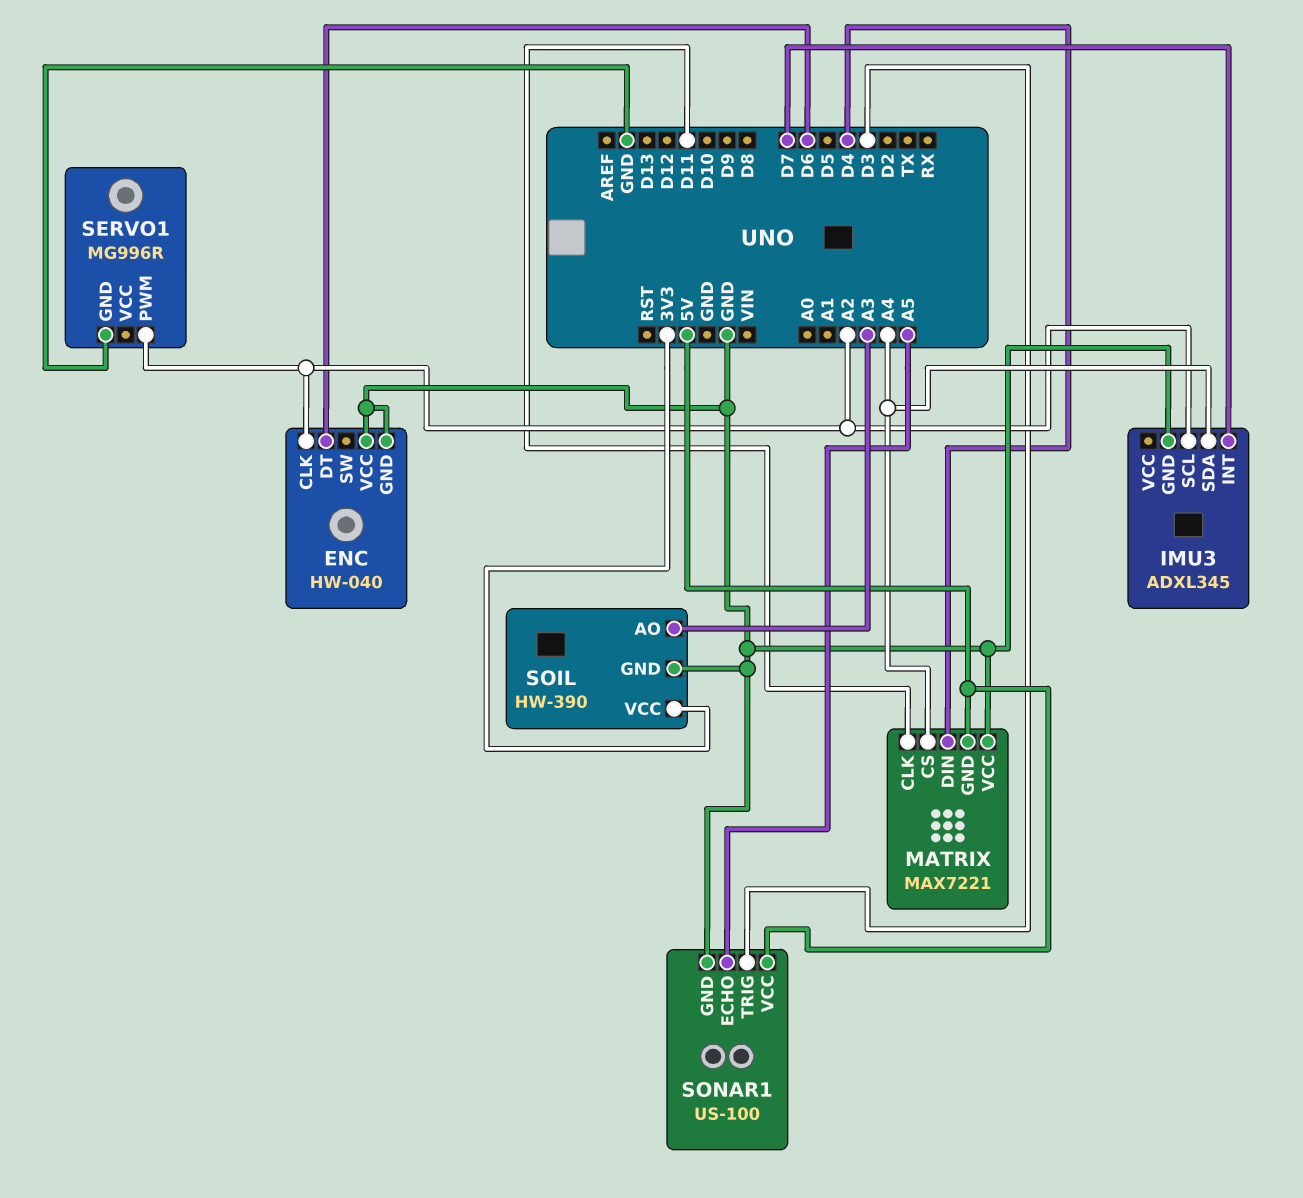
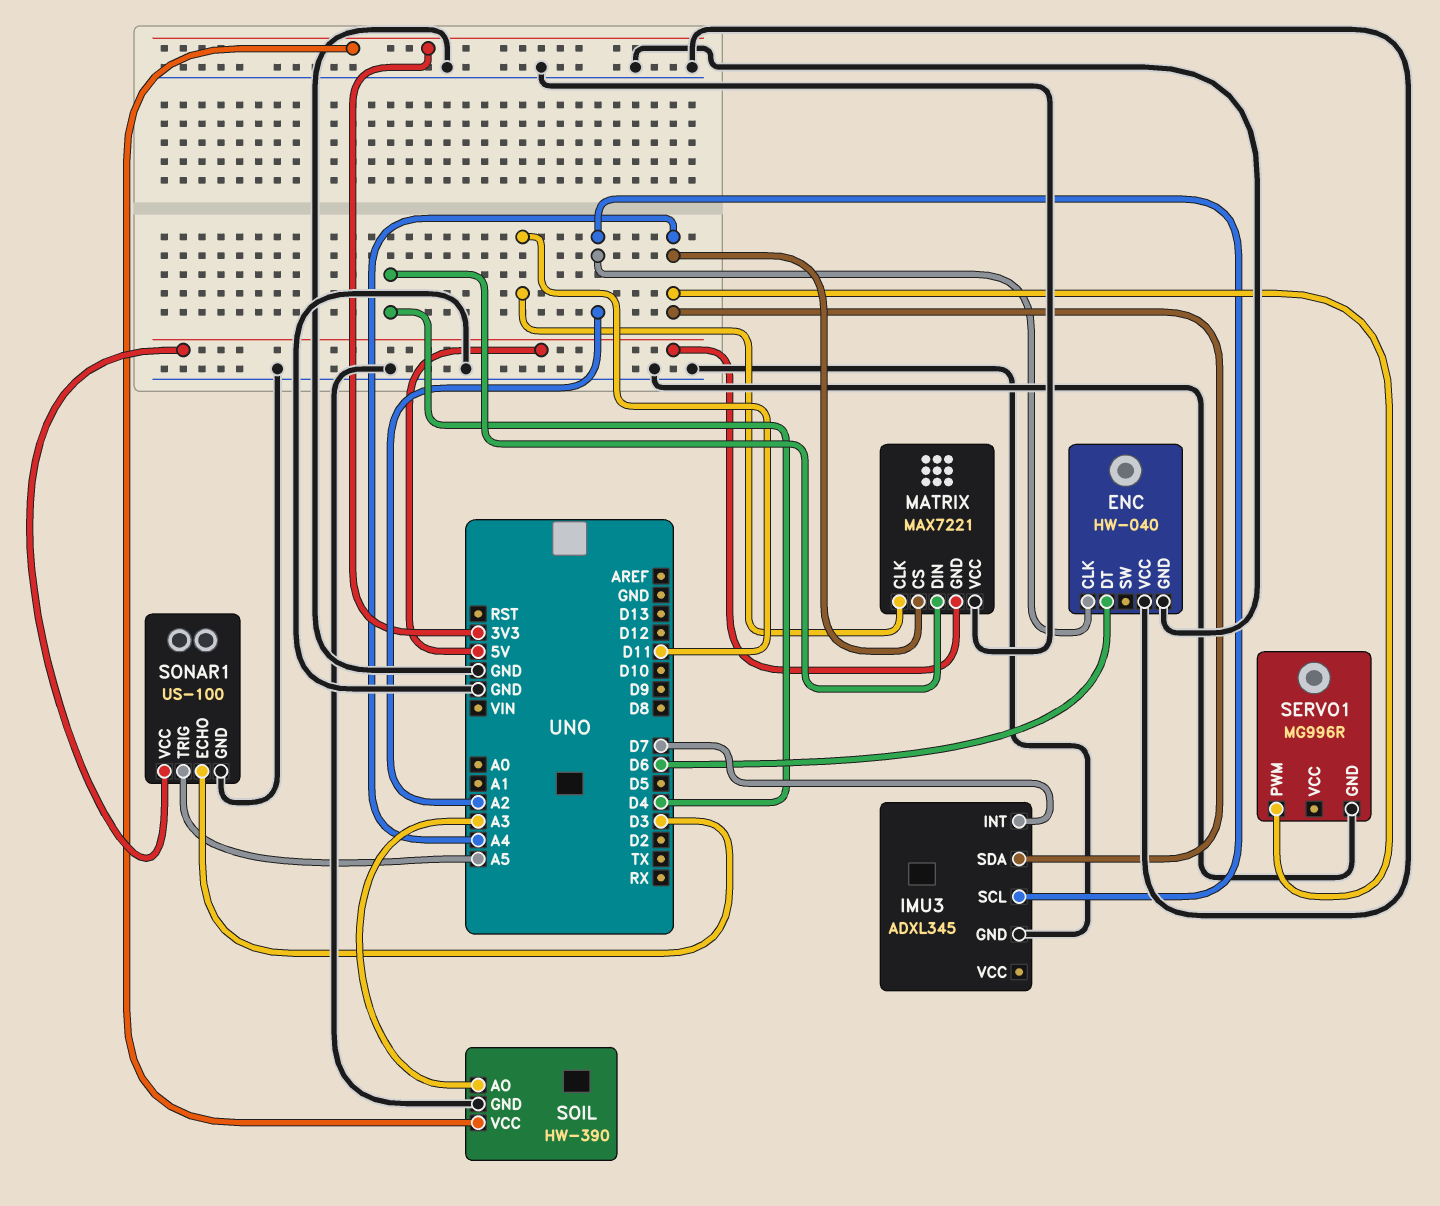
SERVO1 pin PWM: A2 -> A4
SONAR1 pin ECHO: A5 -> D3
SONAR1 pin TRIG: D3 -> A5

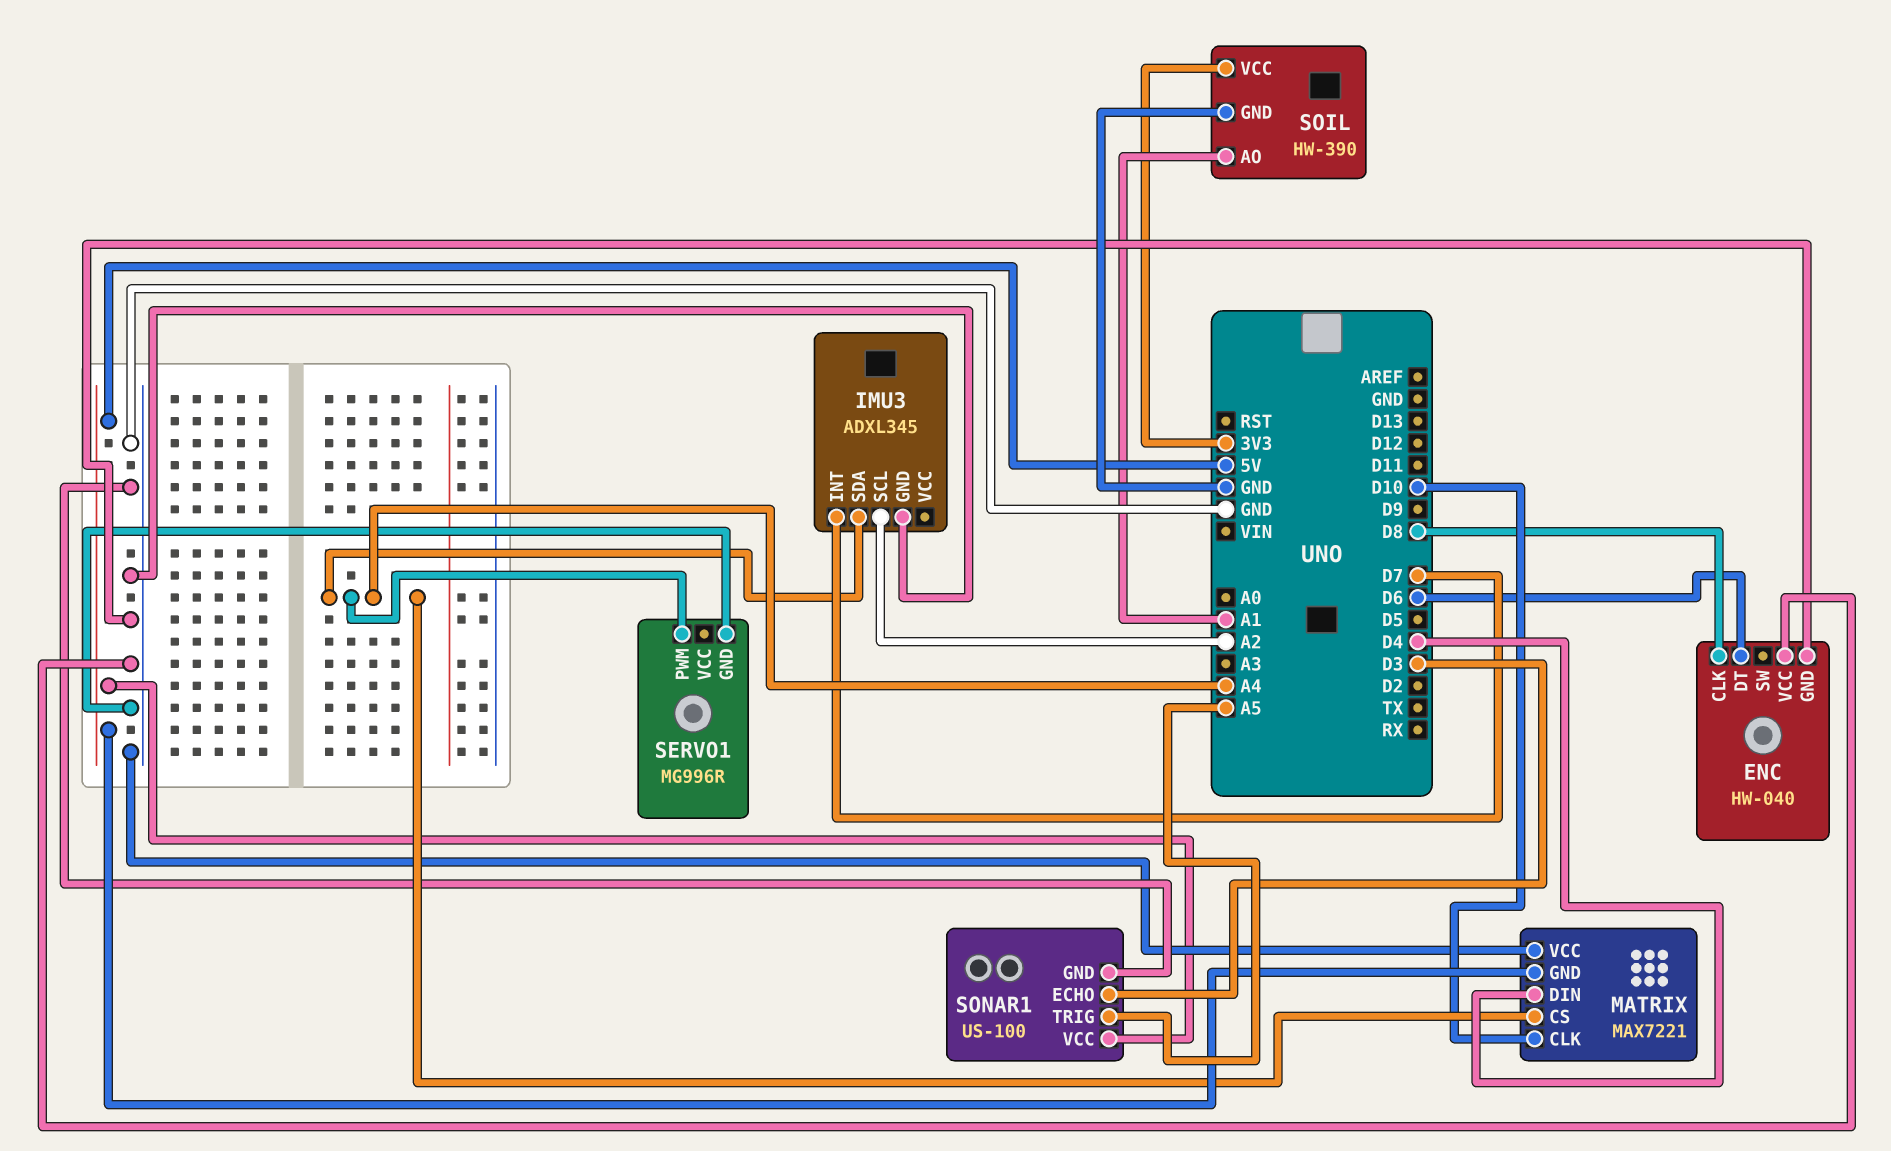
ENC pin CLK: A2 -> D8
MATRIX pin CLK: D11 -> D10
SOIL pin AO: A3 -> A1

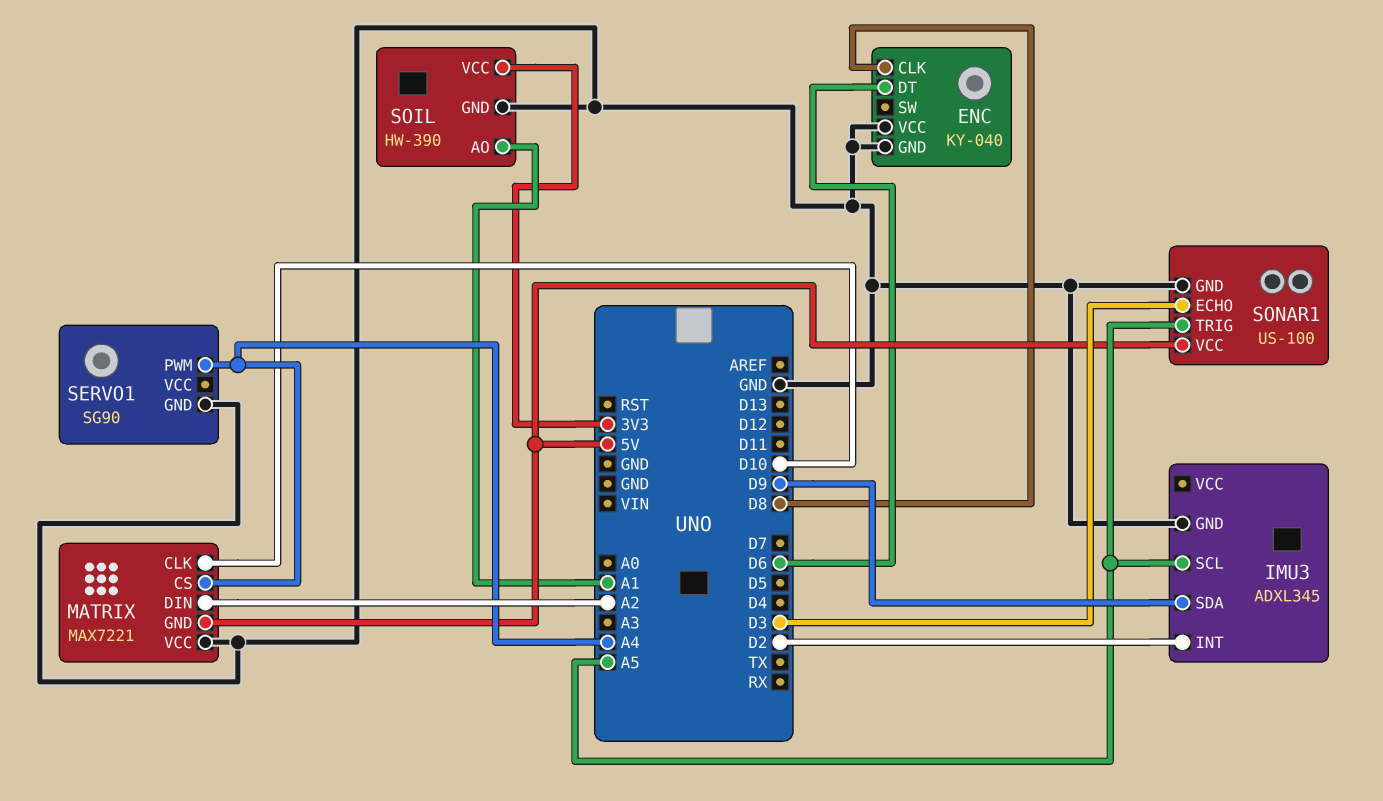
ENC: HW-040 -> KY-040
IMU3 pin INT: D7 -> D2
IMU3 pin SCL: A2 -> A5
IMU3 pin SDA: A4 -> D9
MATRIX pin DIN: D4 -> A2
SERVO1: MG996R -> SG90

